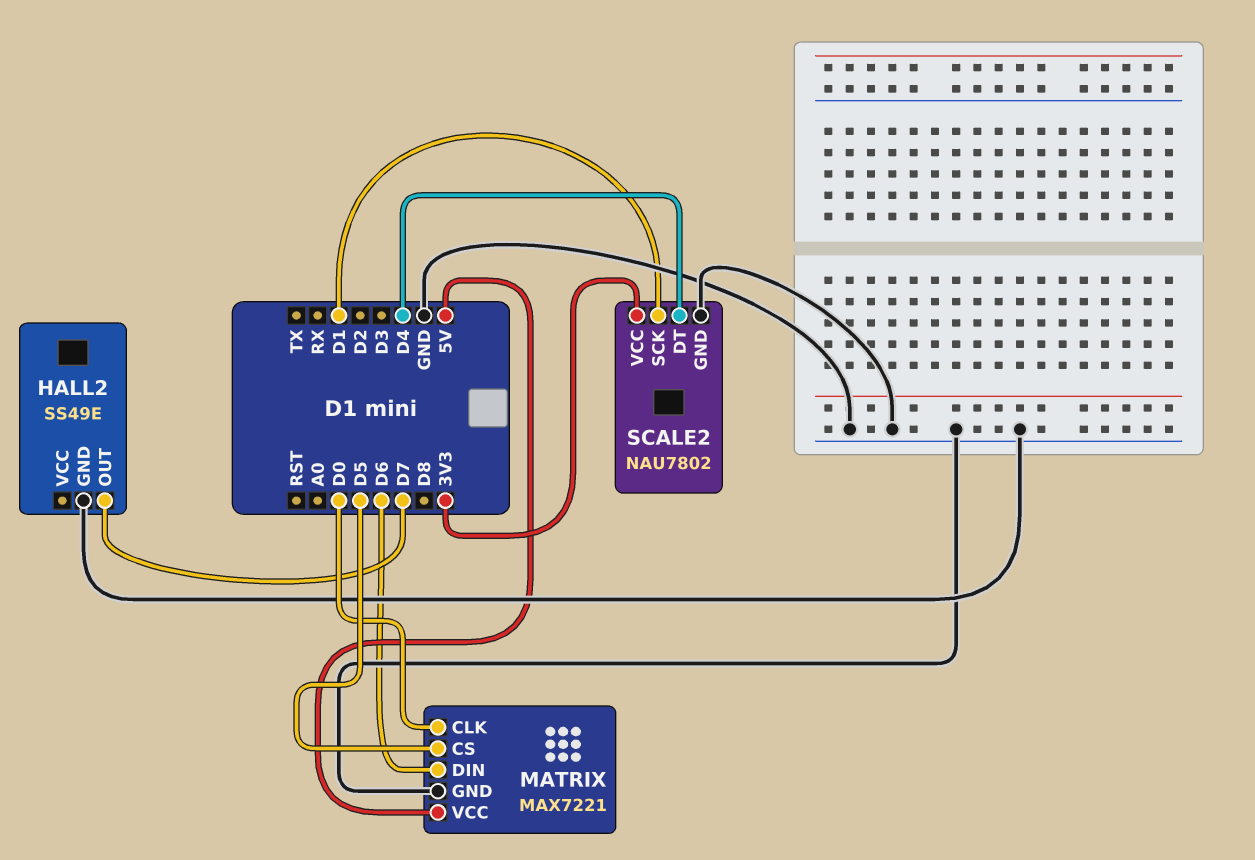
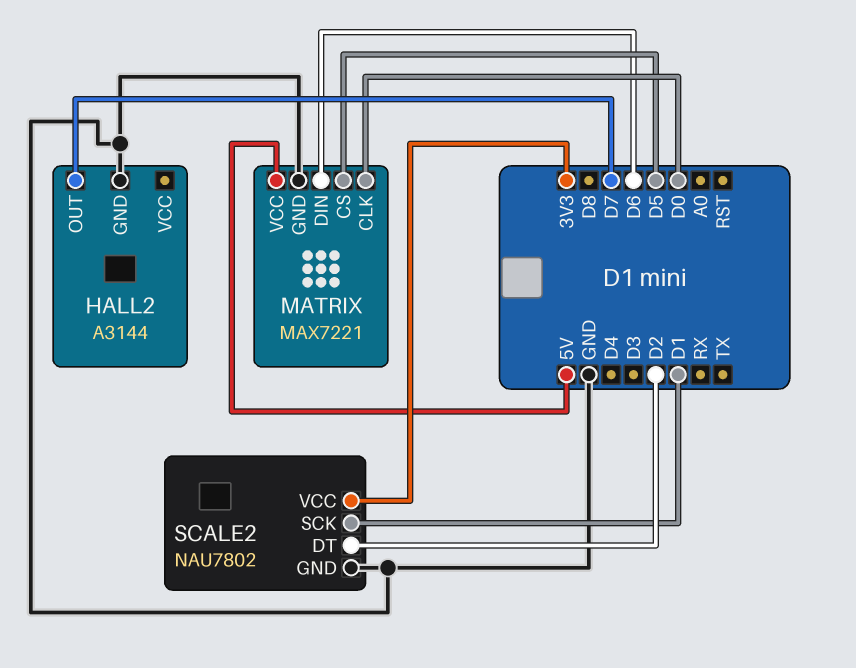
HALL2: SS49E -> A3144
SCALE2 pin DT: D4 -> D2

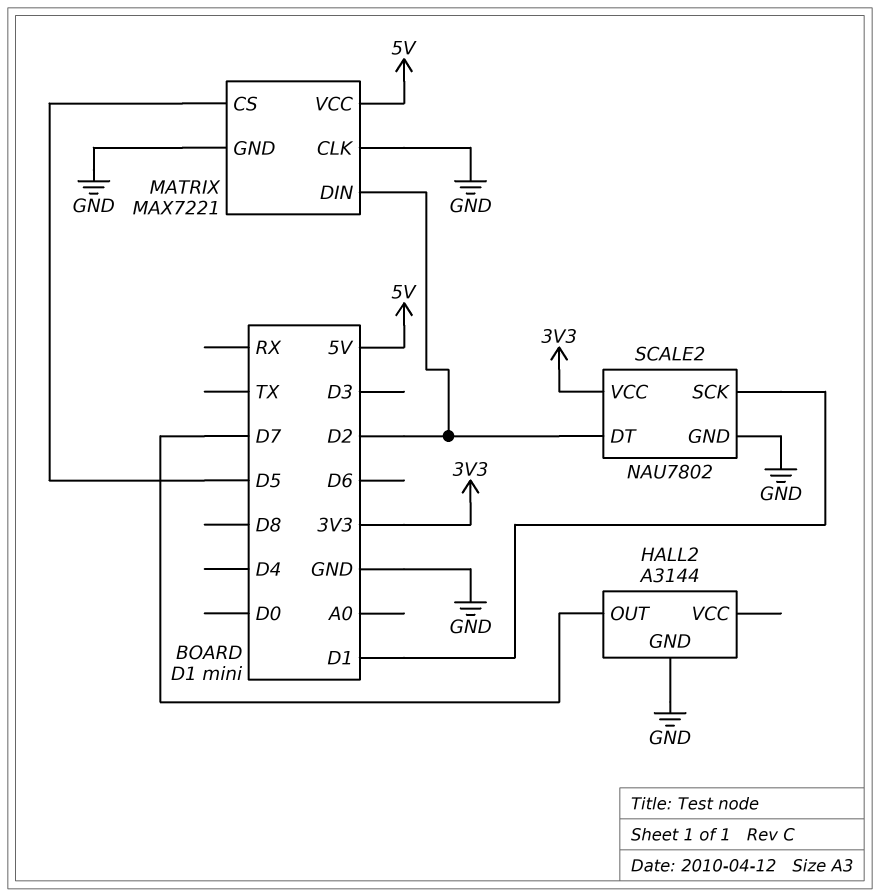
MATRIX pin CLK: D0 -> GND
MATRIX pin DIN: D6 -> D2

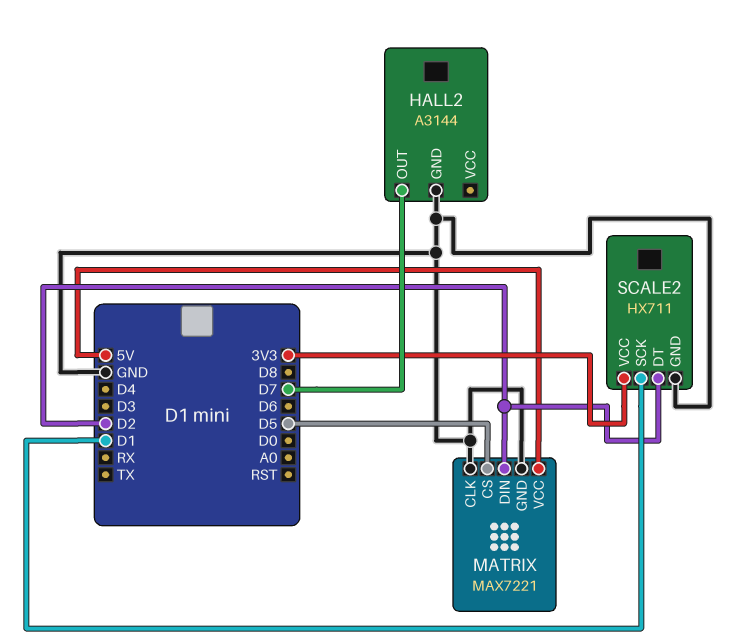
SCALE2: NAU7802 -> HX711

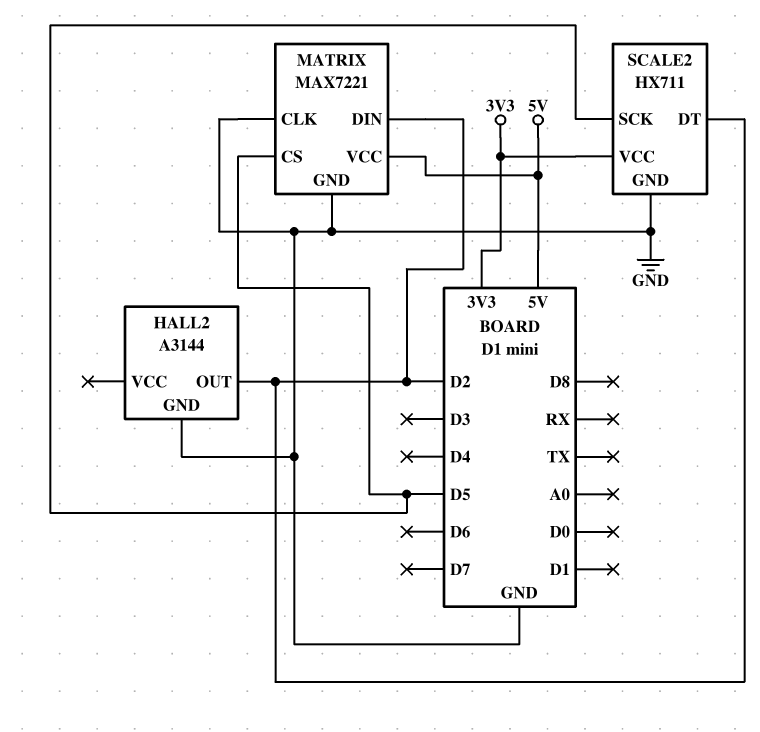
HALL2 pin OUT: D7 -> D2
SCALE2 pin SCK: D1 -> D5

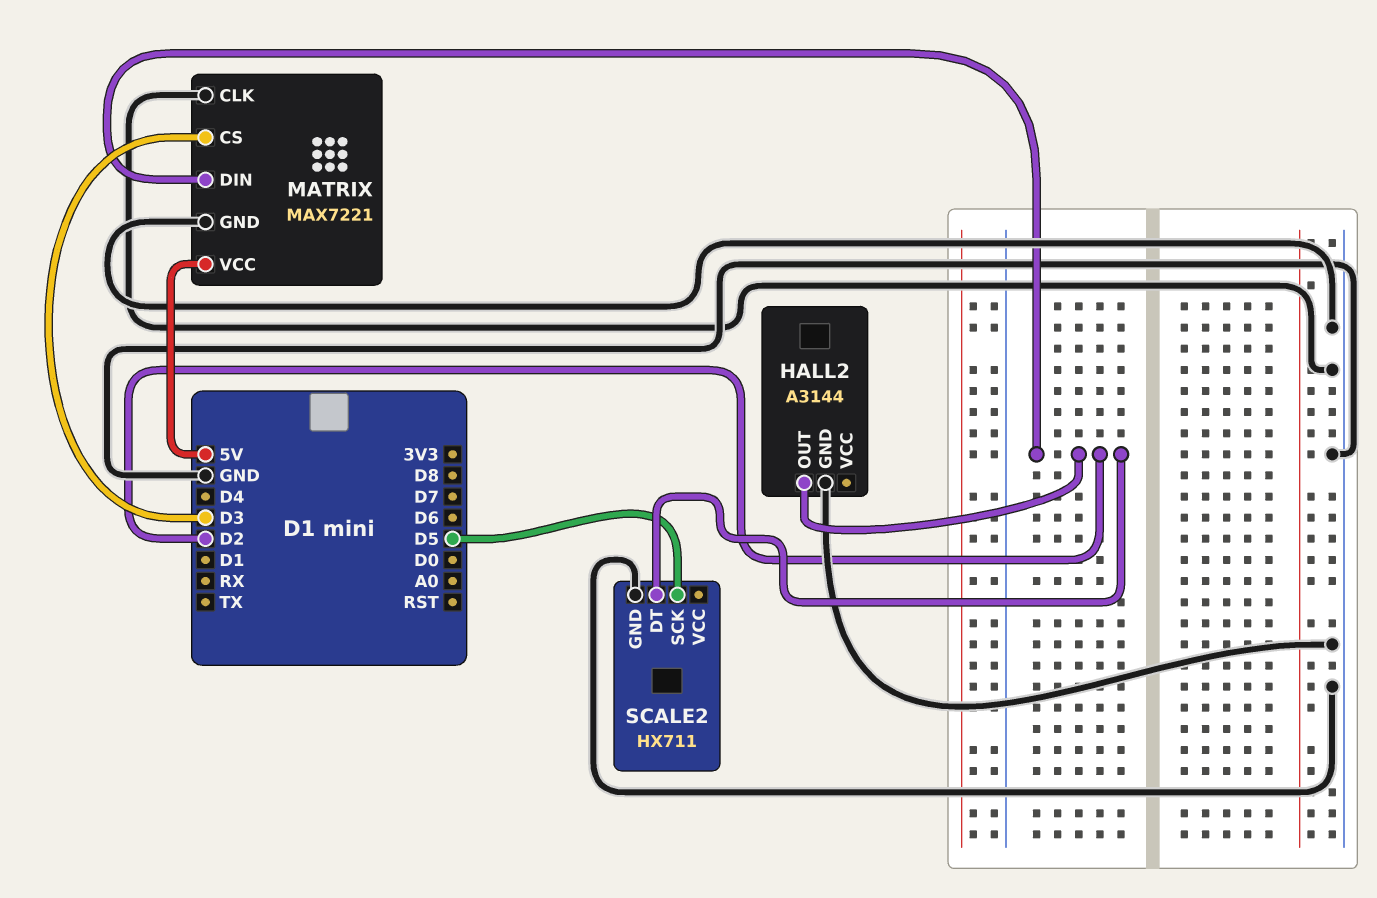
MATRIX pin CS: D5 -> D3
SCALE2 pin VCC: 3V3 -> none

